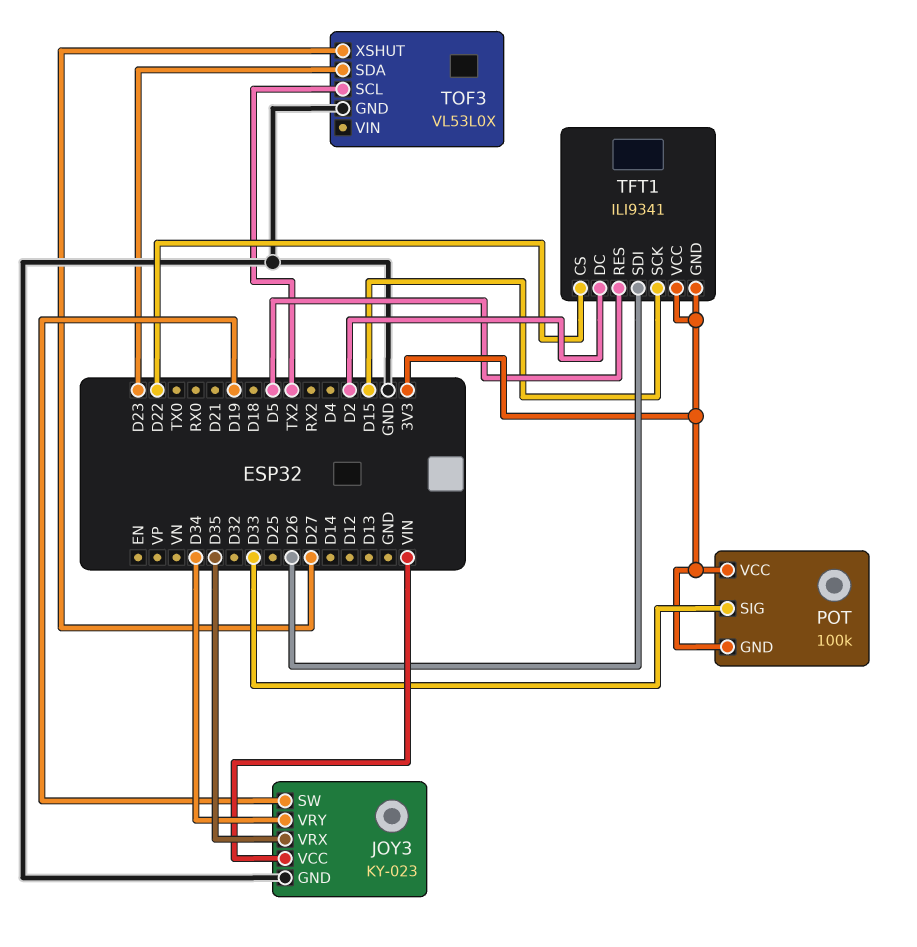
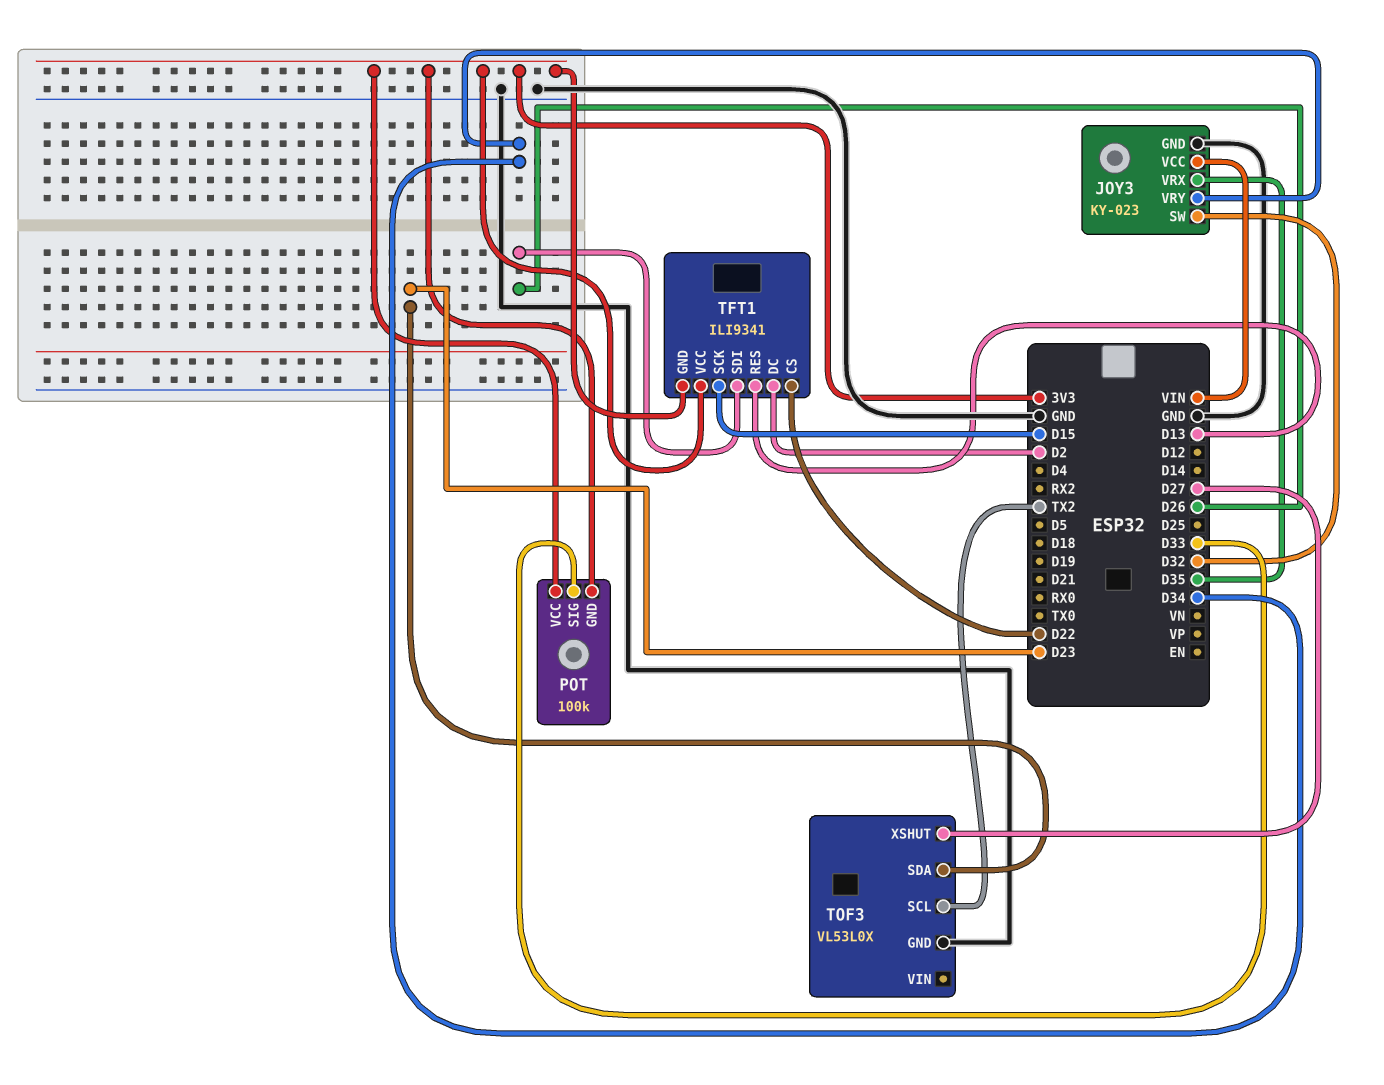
JOY3 pin SW: D19 -> D32
TFT1 pin RES: D5 -> D13

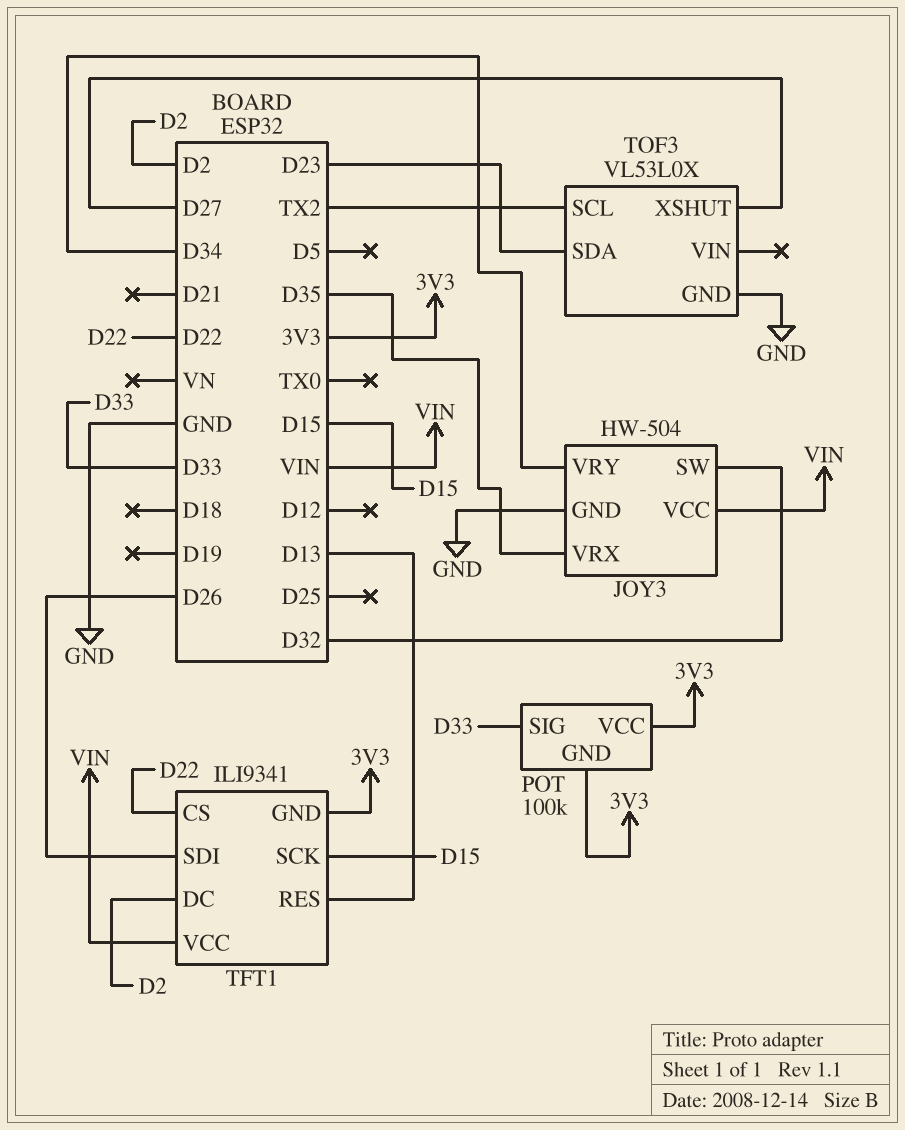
JOY3: KY-023 -> HW-504
TFT1 pin VCC: 3V3 -> VIN

